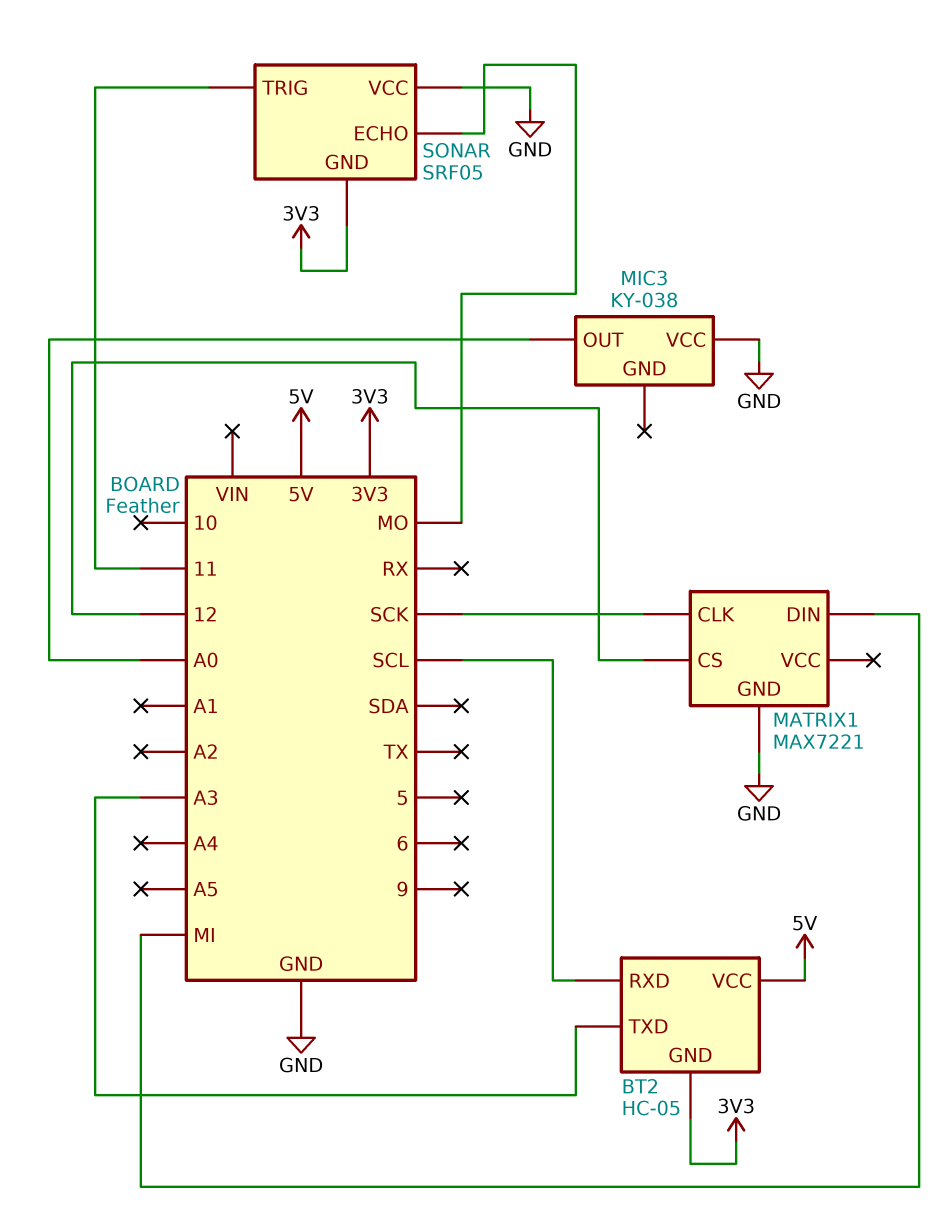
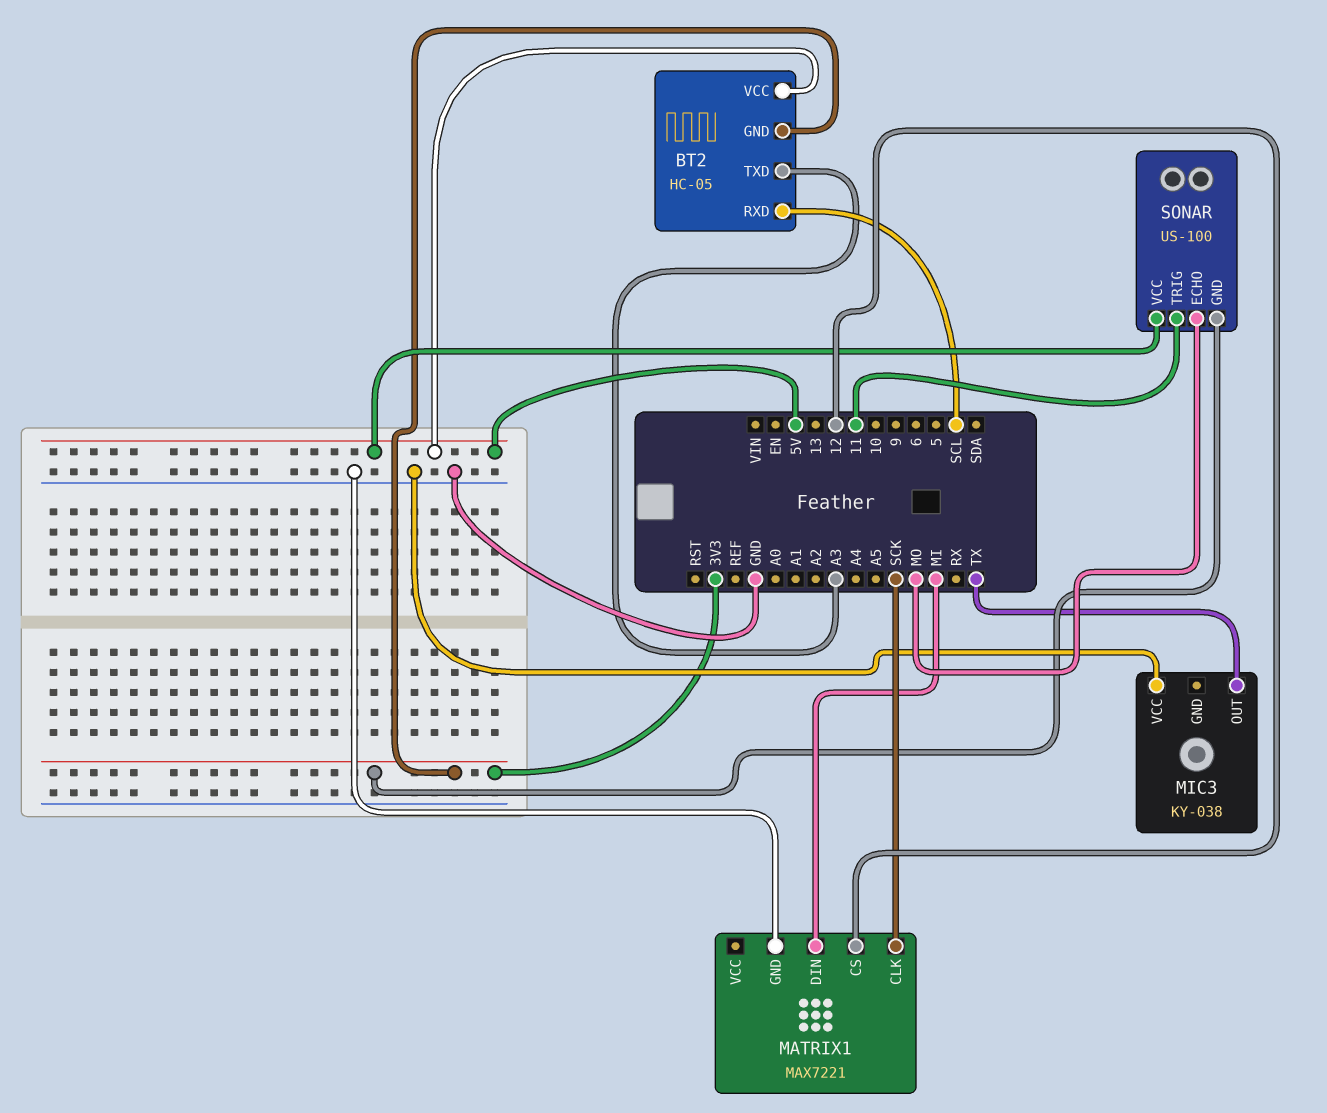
MIC3 pin OUT: A0 -> TX
SONAR: SRF05 -> US-100
SONAR pin VCC: GND -> 5V

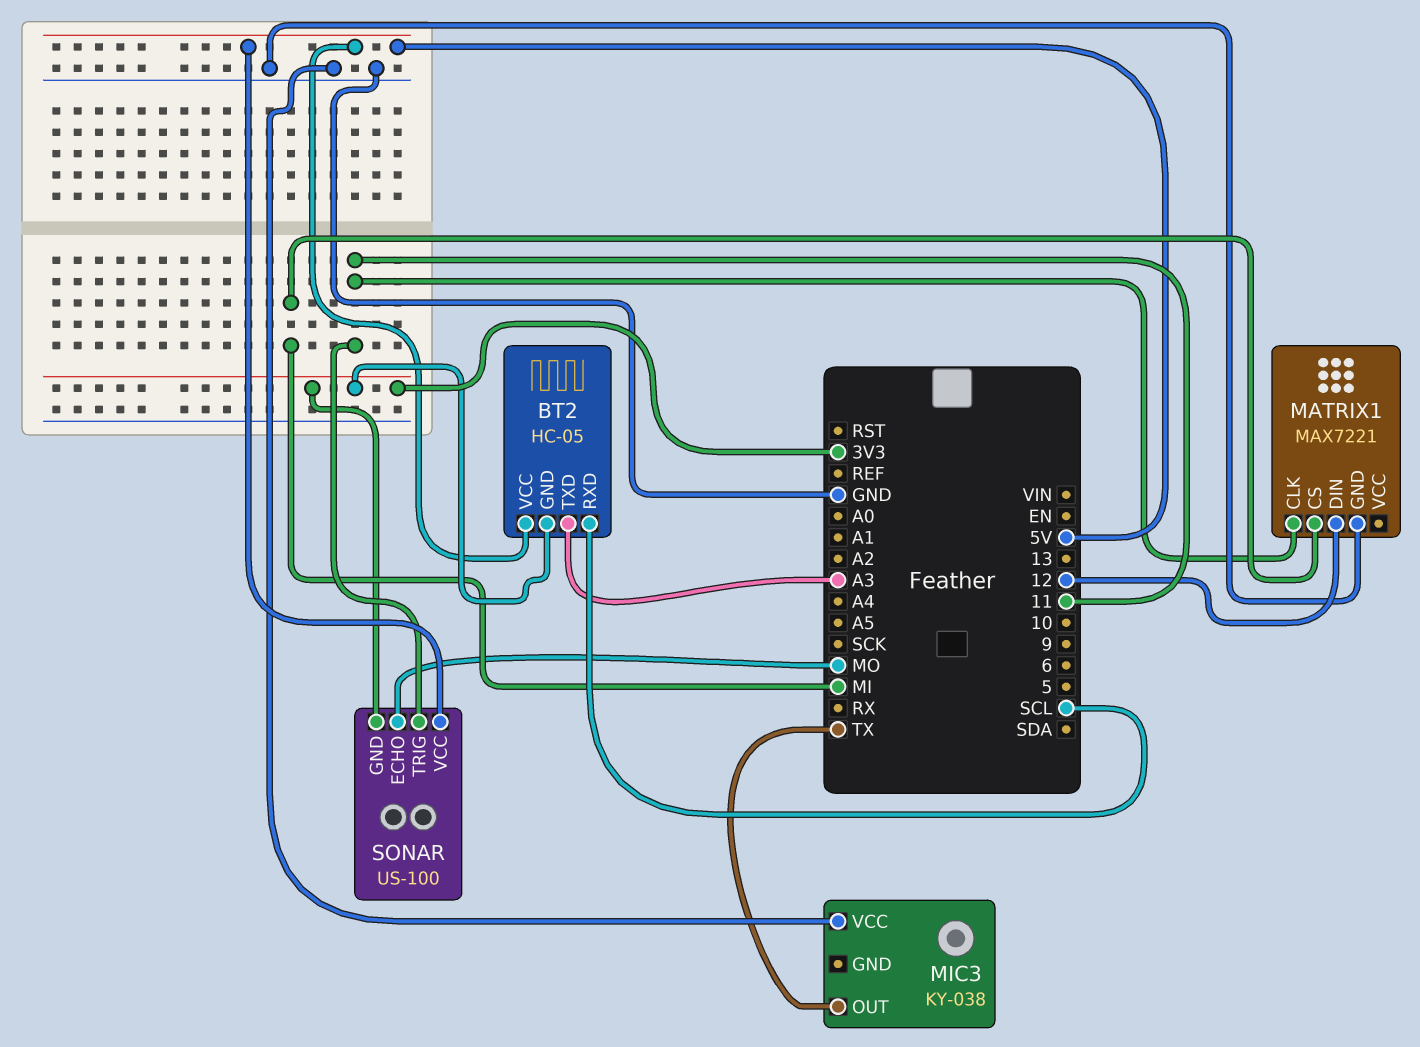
MATRIX1 pin CLK: SCK -> 11
MATRIX1 pin CS: 12 -> MI
MATRIX1 pin DIN: MI -> 12

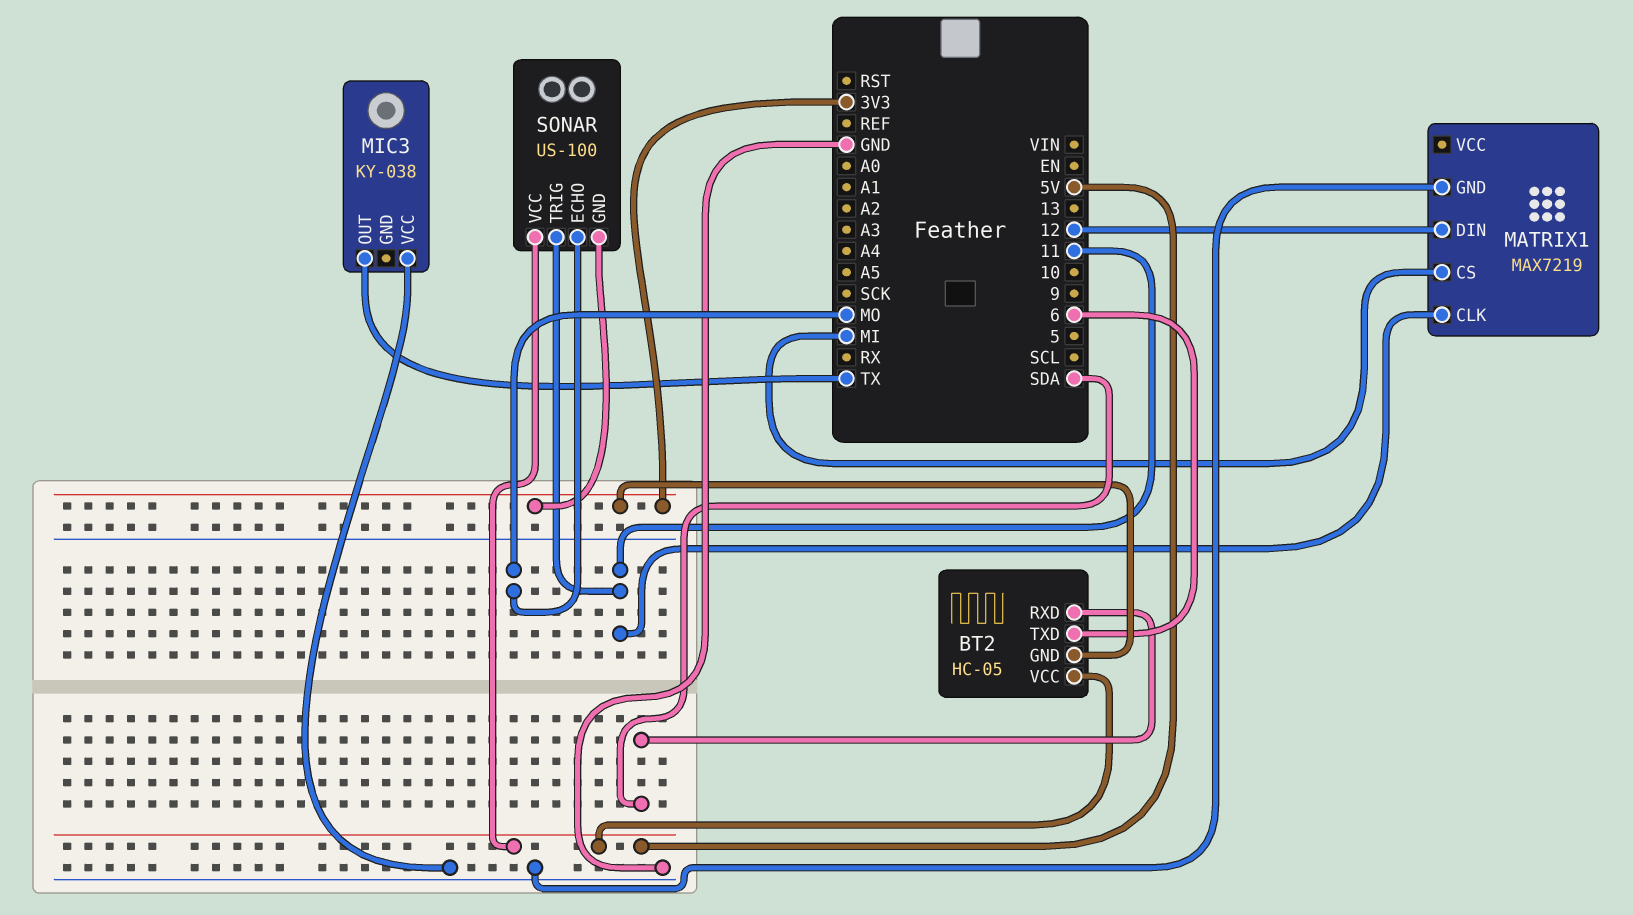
BT2 pin RXD: SCL -> SDA
BT2 pin TXD: A3 -> 6
MATRIX1: MAX7221 -> MAX7219

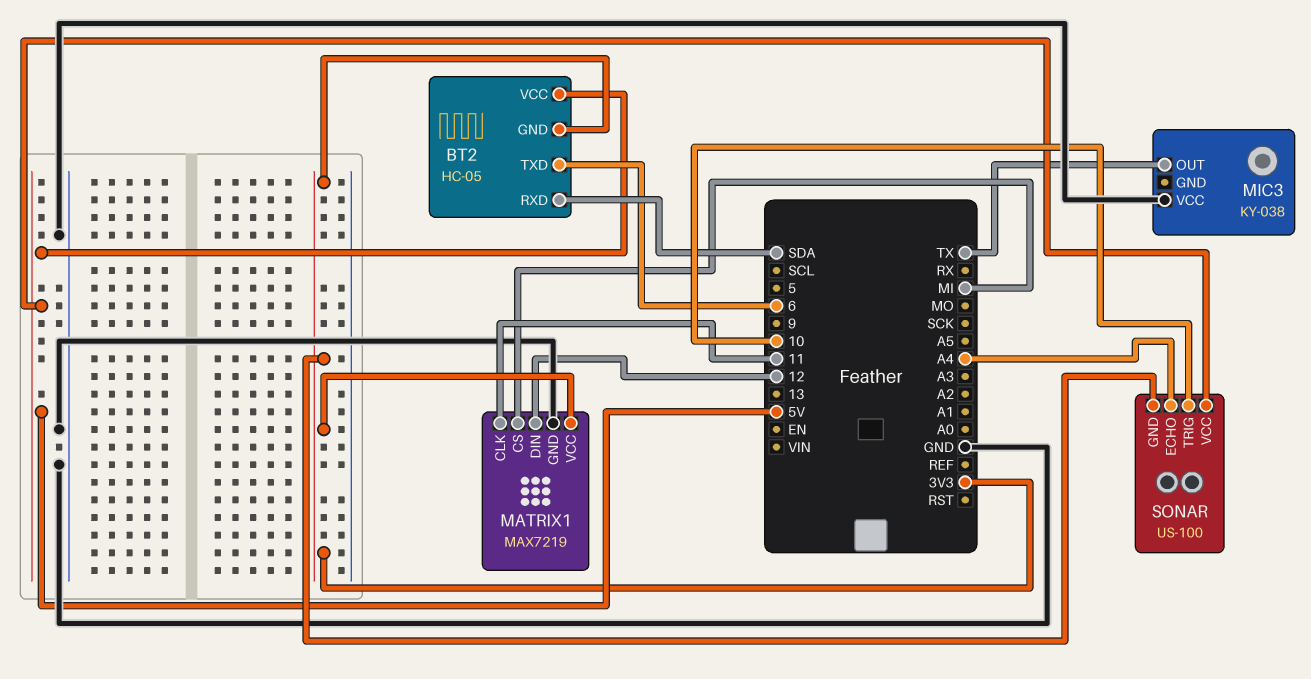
MATRIX1 pin VCC: none -> 3V3
SONAR pin ECHO: MO -> A4
SONAR pin TRIG: 11 -> 10

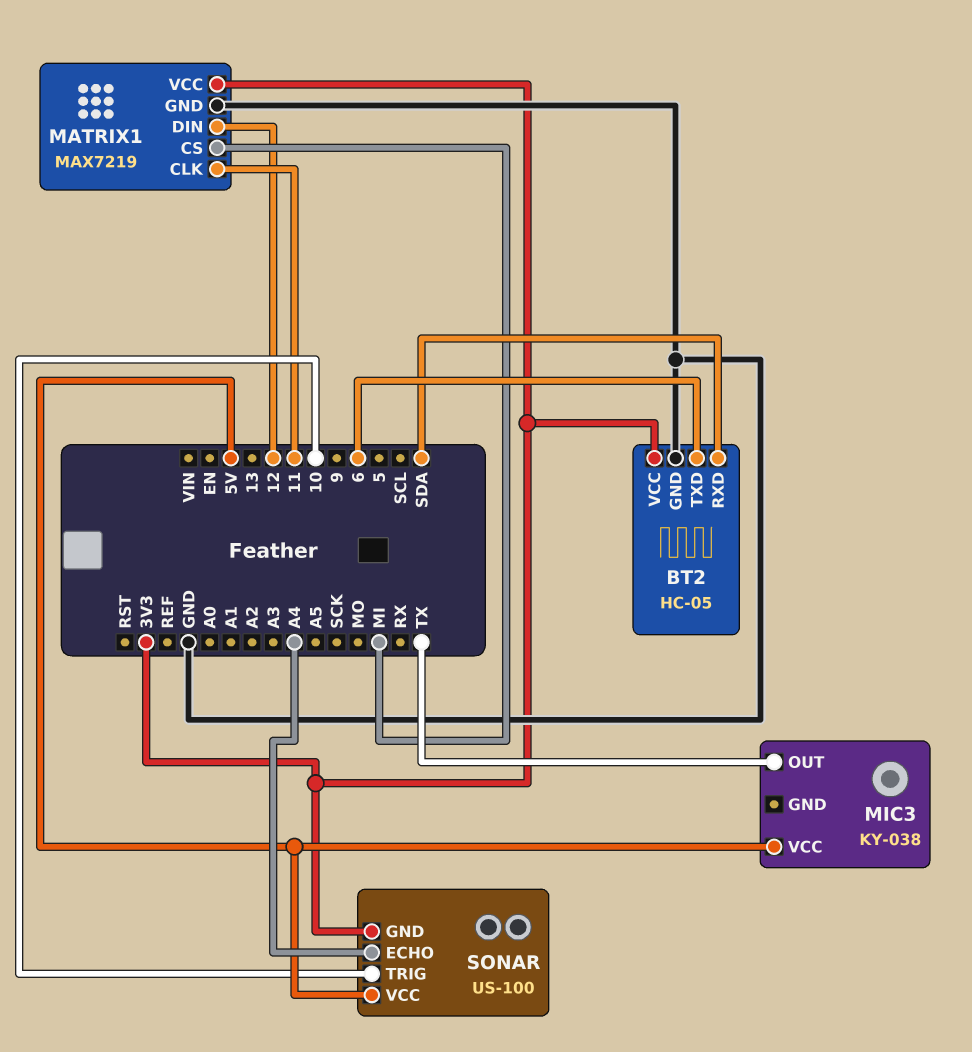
BT2 pin GND: 3V3 -> GND
BT2 pin VCC: 5V -> 3V3
MIC3 pin VCC: GND -> 5V

